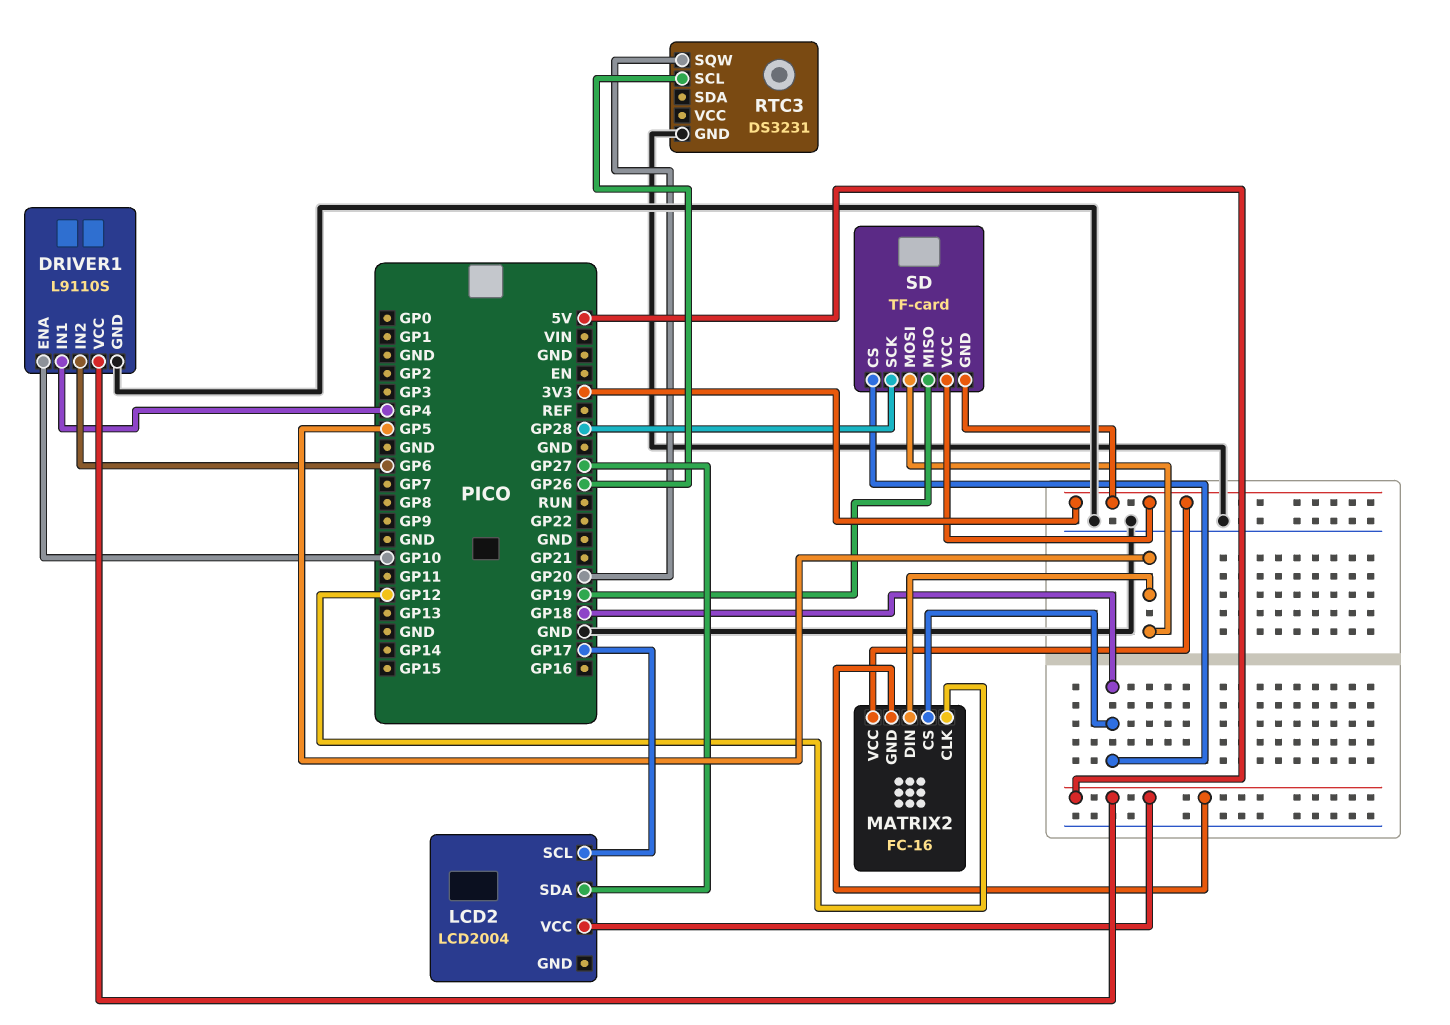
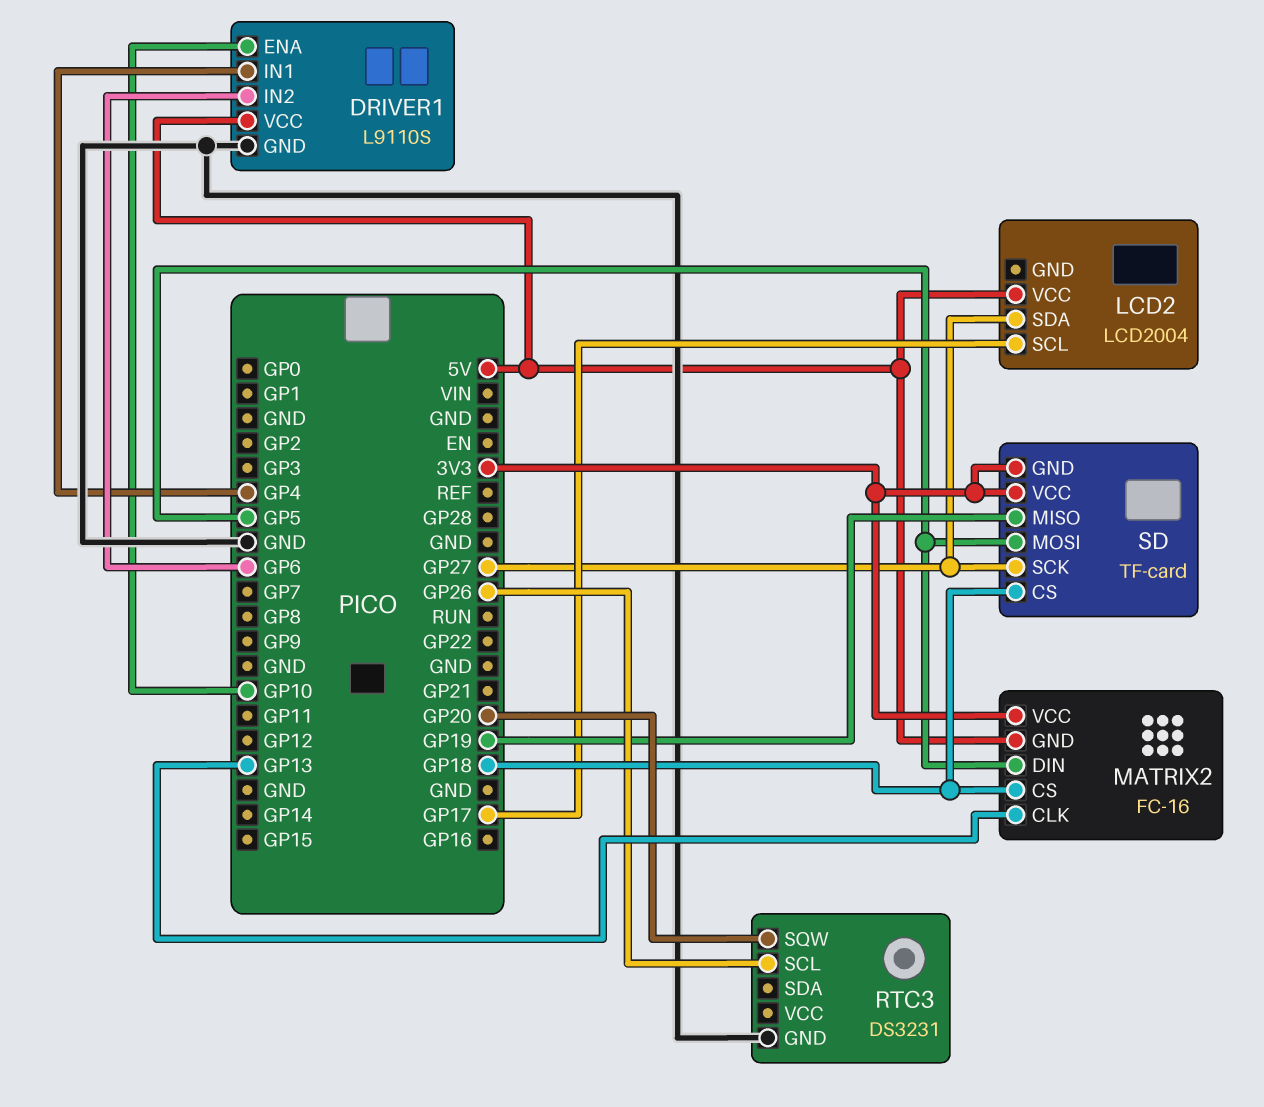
MATRIX2 pin CLK: GP12 -> GP13
SD pin SCK: GP28 -> GP27

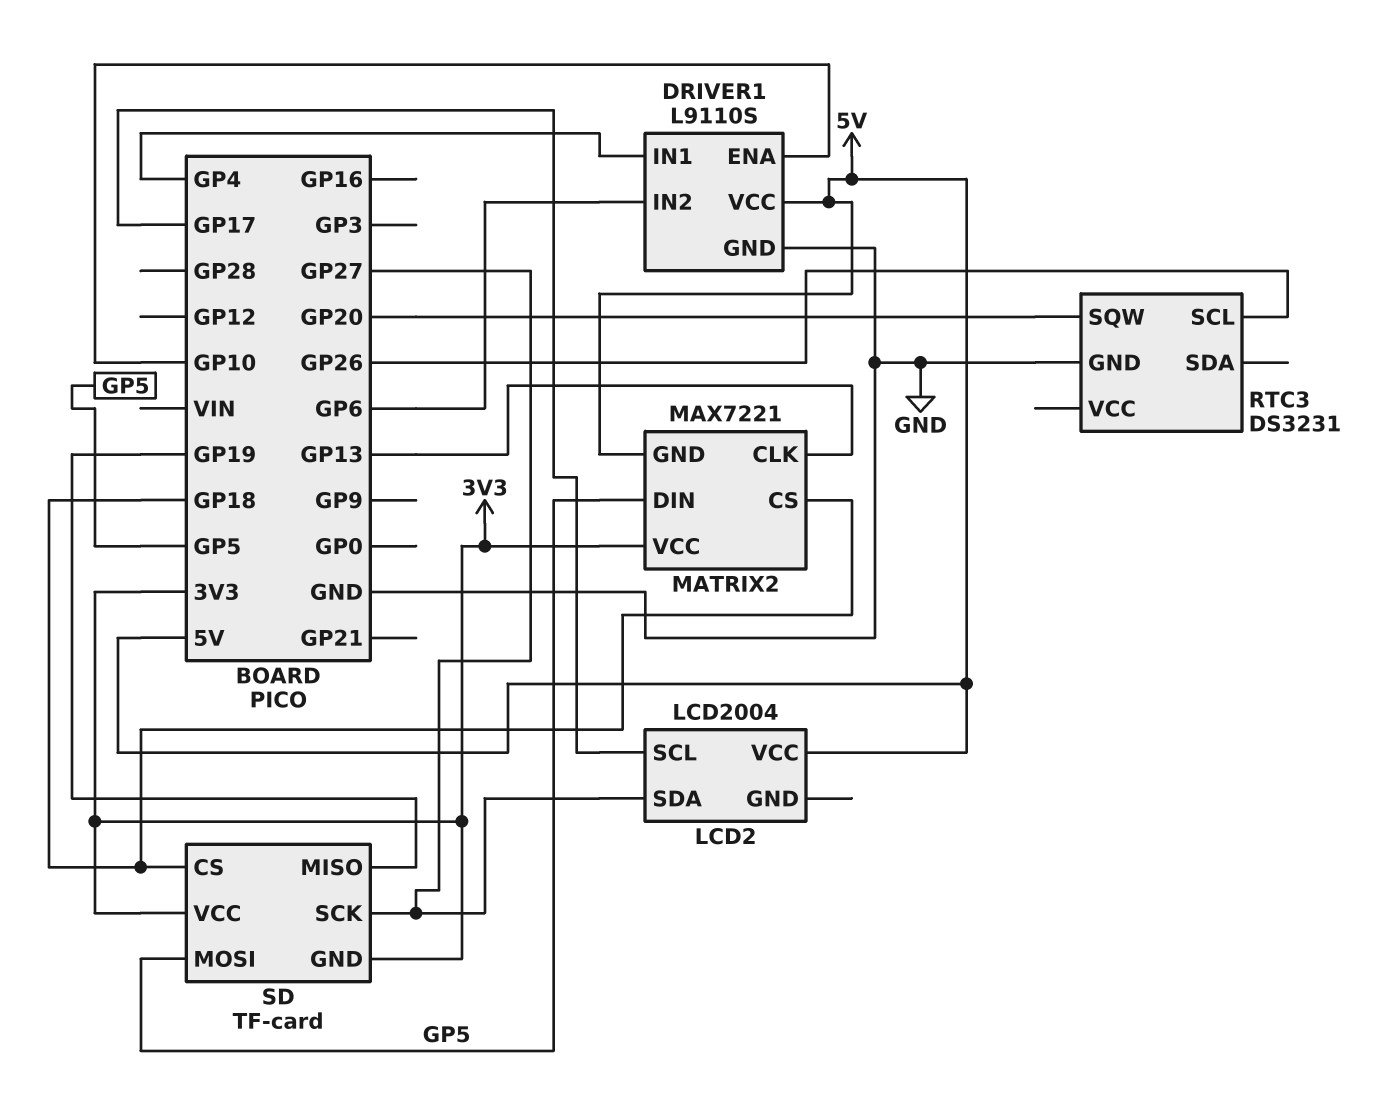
MATRIX2: FC-16 -> MAX7221

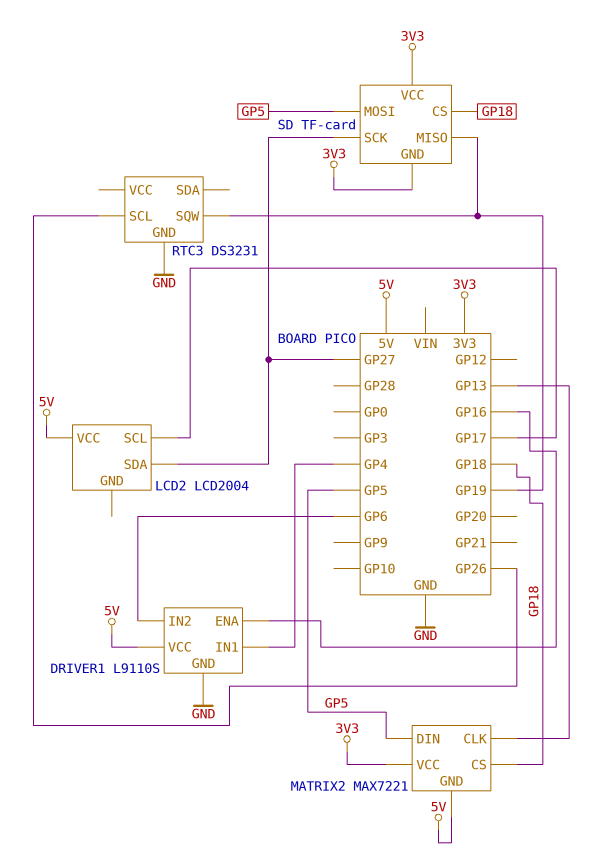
DRIVER1 pin ENA: GP10 -> GP16
RTC3 pin SQW: GP20 -> GP19

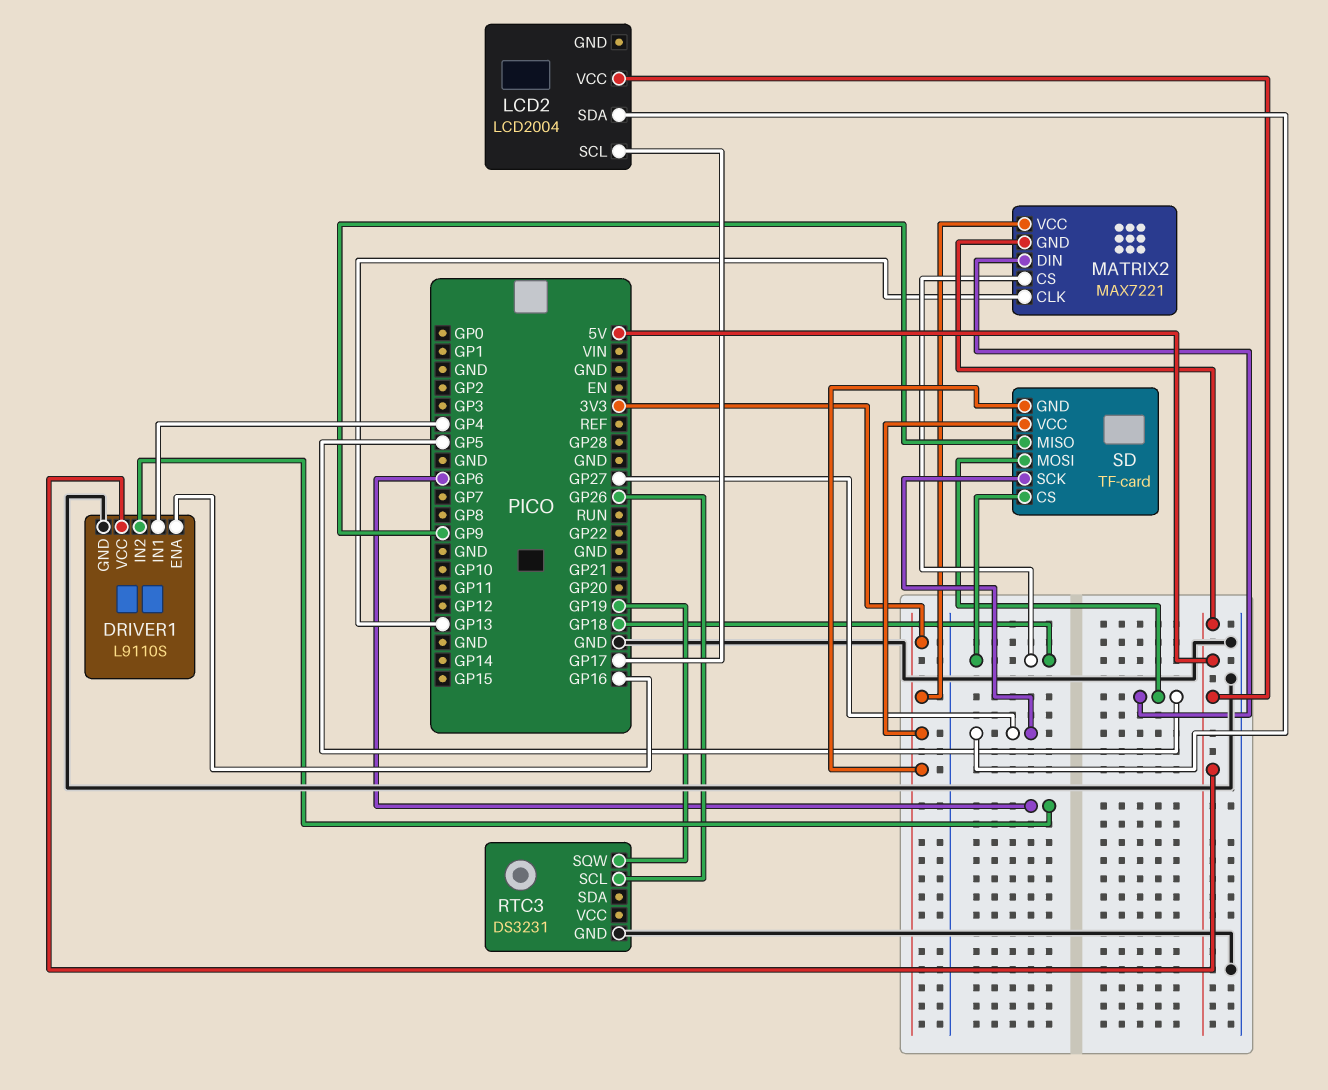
SD pin MISO: GP19 -> GP9

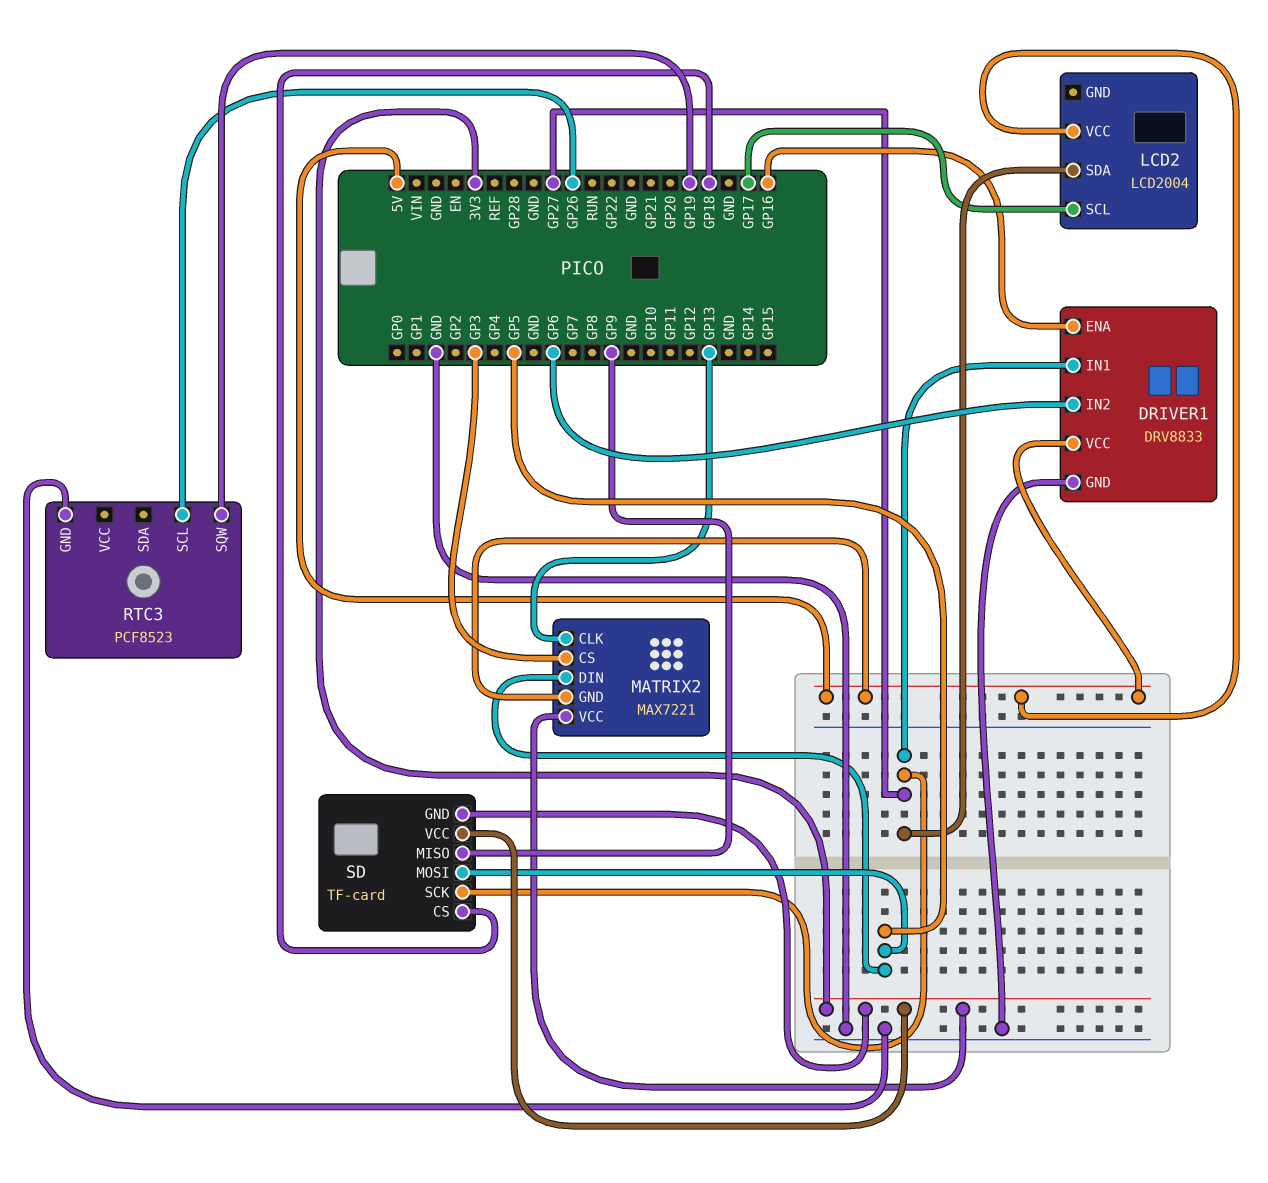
DRIVER1: L9110S -> DRV8833
DRIVER1 pin IN1: GP4 -> GP27
MATRIX2 pin CS: GP18 -> GP3
RTC3: DS3231 -> PCF8523

